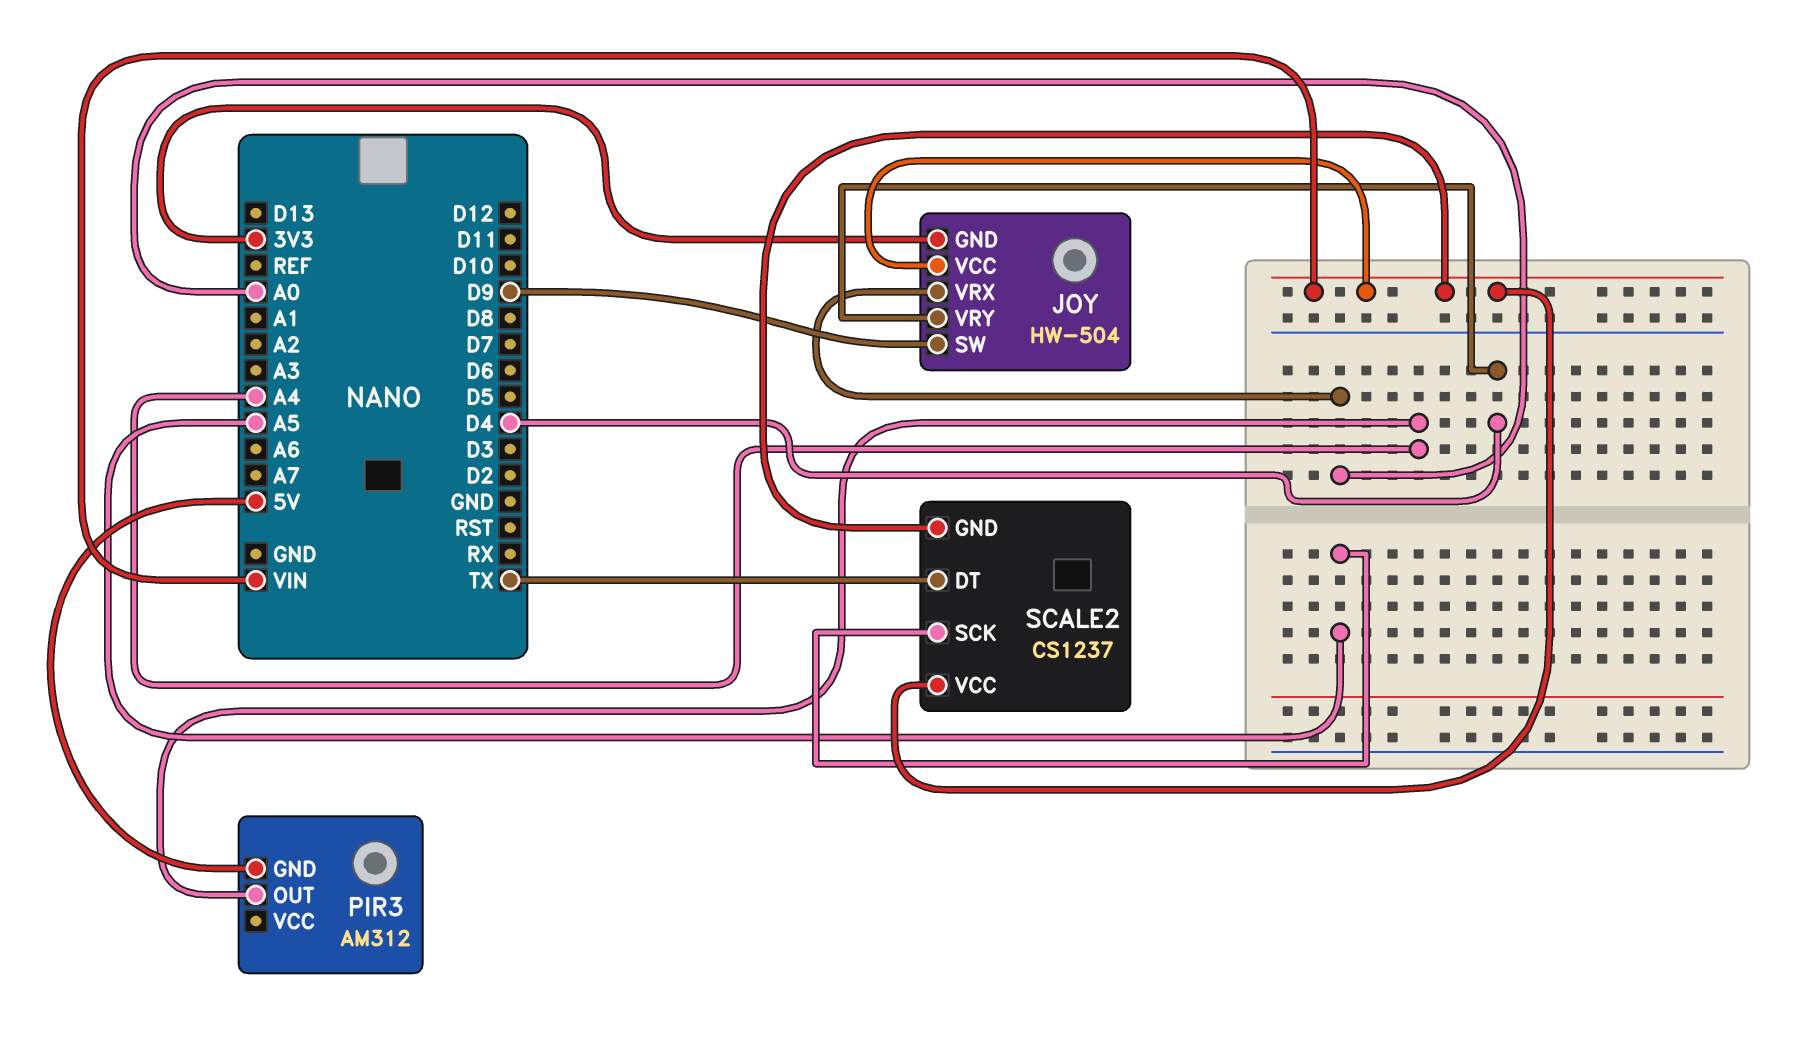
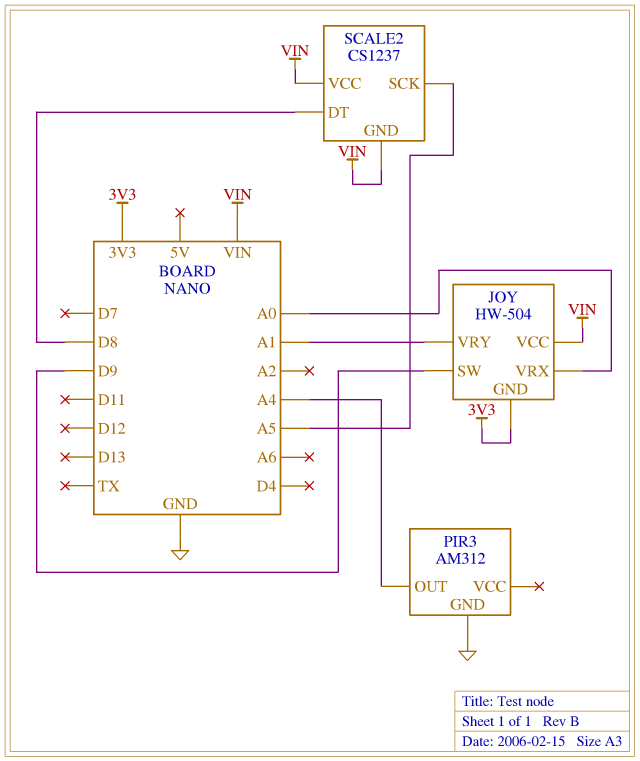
JOY pin VRY: D4 -> A1
PIR3 pin GND: 5V -> GND
SCALE2 pin DT: TX -> D8

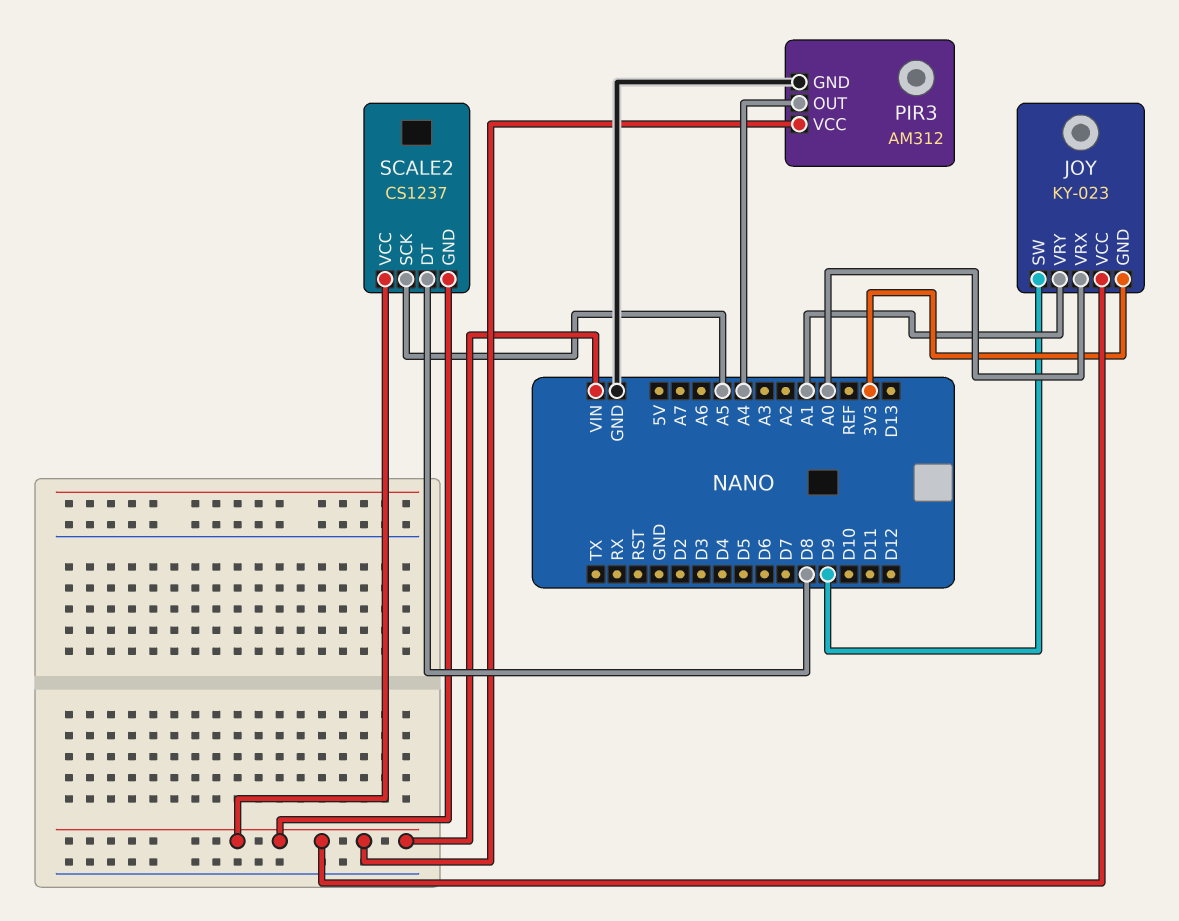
JOY: HW-504 -> KY-023
PIR3 pin VCC: none -> VIN

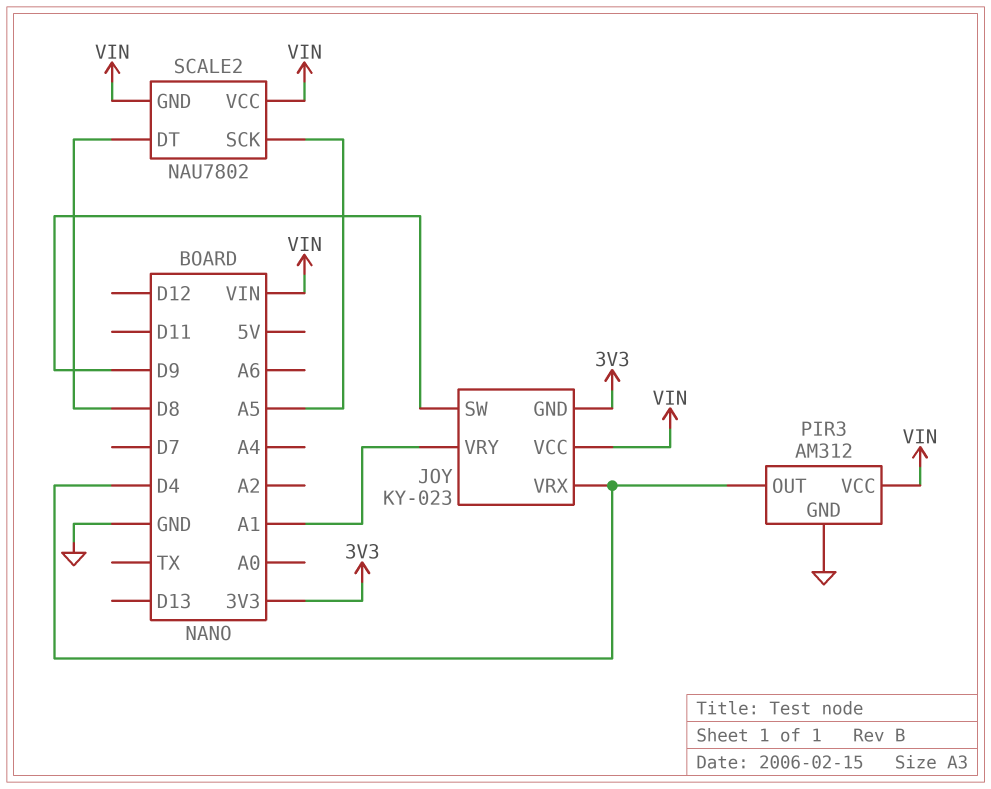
JOY pin VRX: A0 -> D4
PIR3 pin OUT: A4 -> D4
SCALE2: CS1237 -> NAU7802

